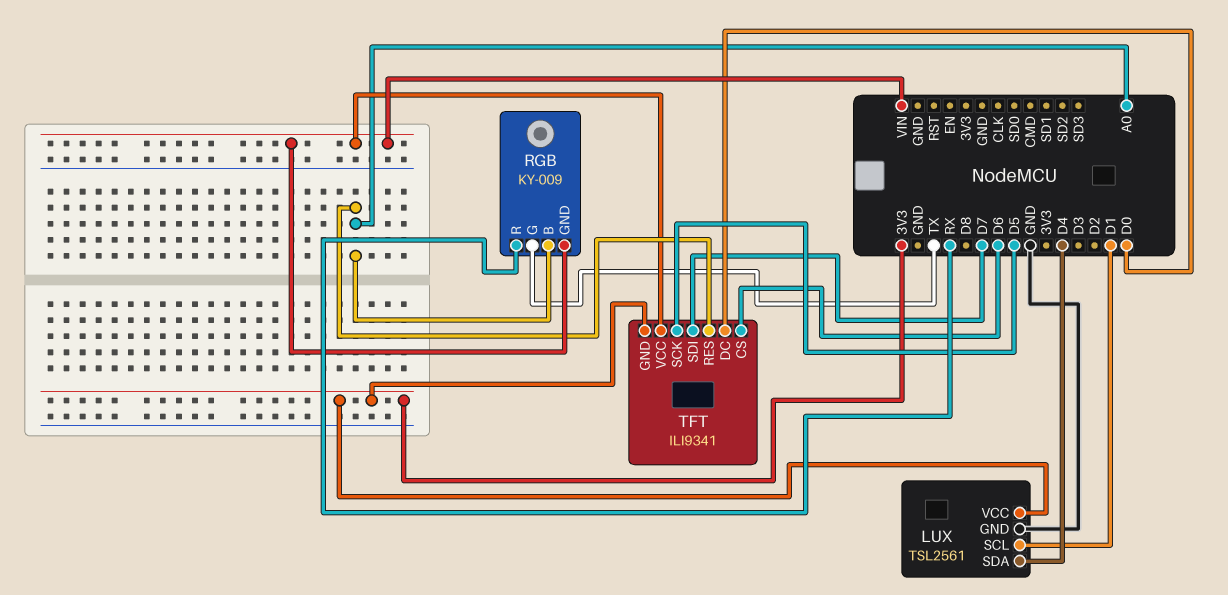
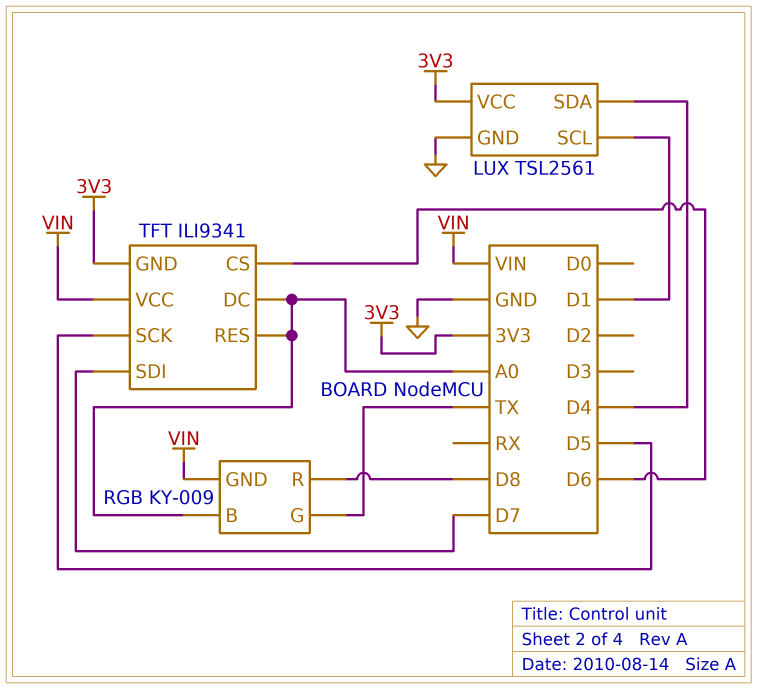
RGB pin R: RX -> D8
TFT pin DC: D0 -> A0

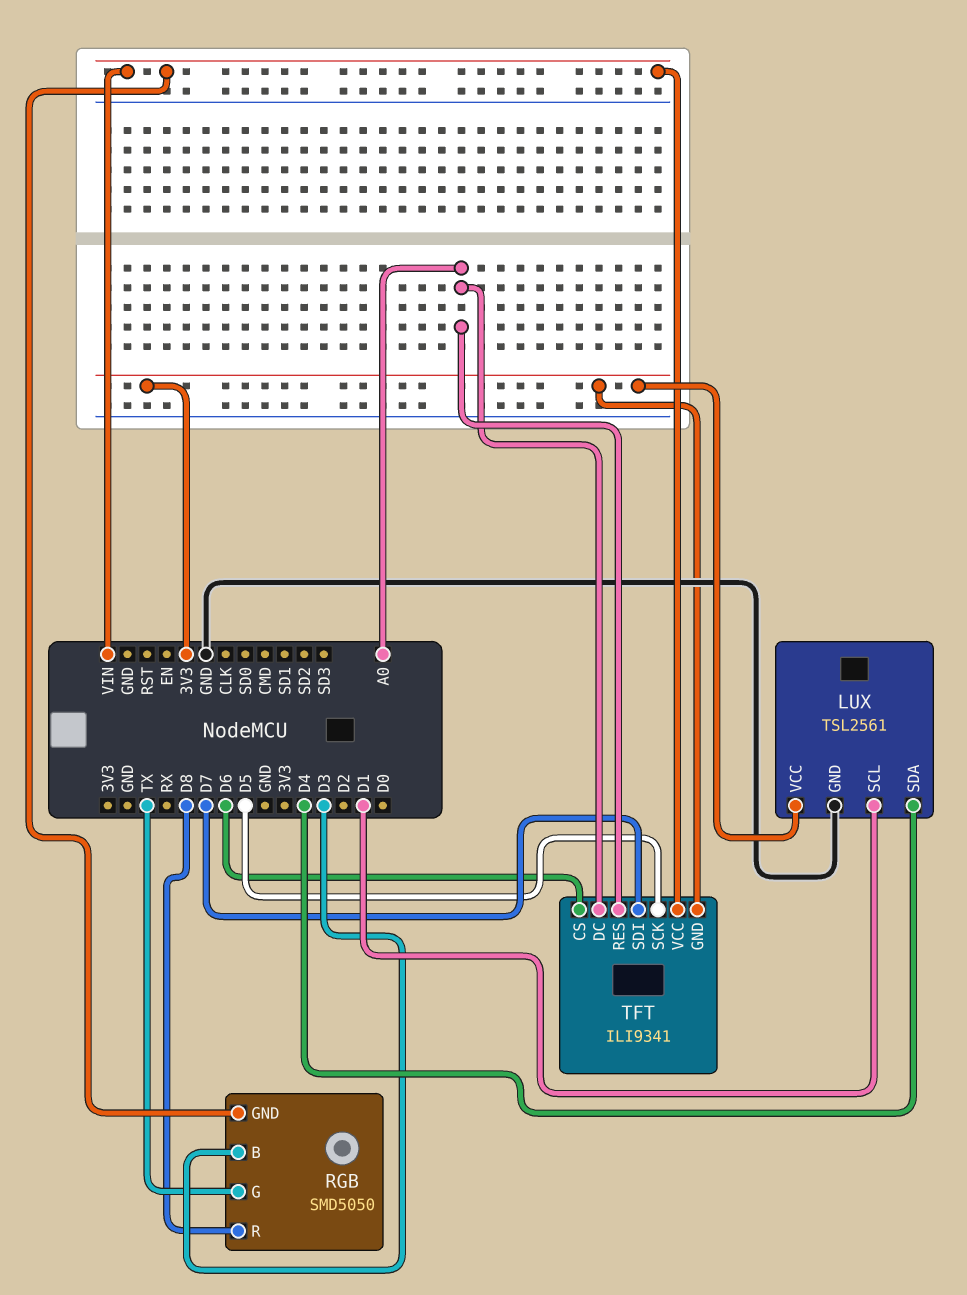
RGB: KY-009 -> SMD5050
RGB pin B: A0 -> D3

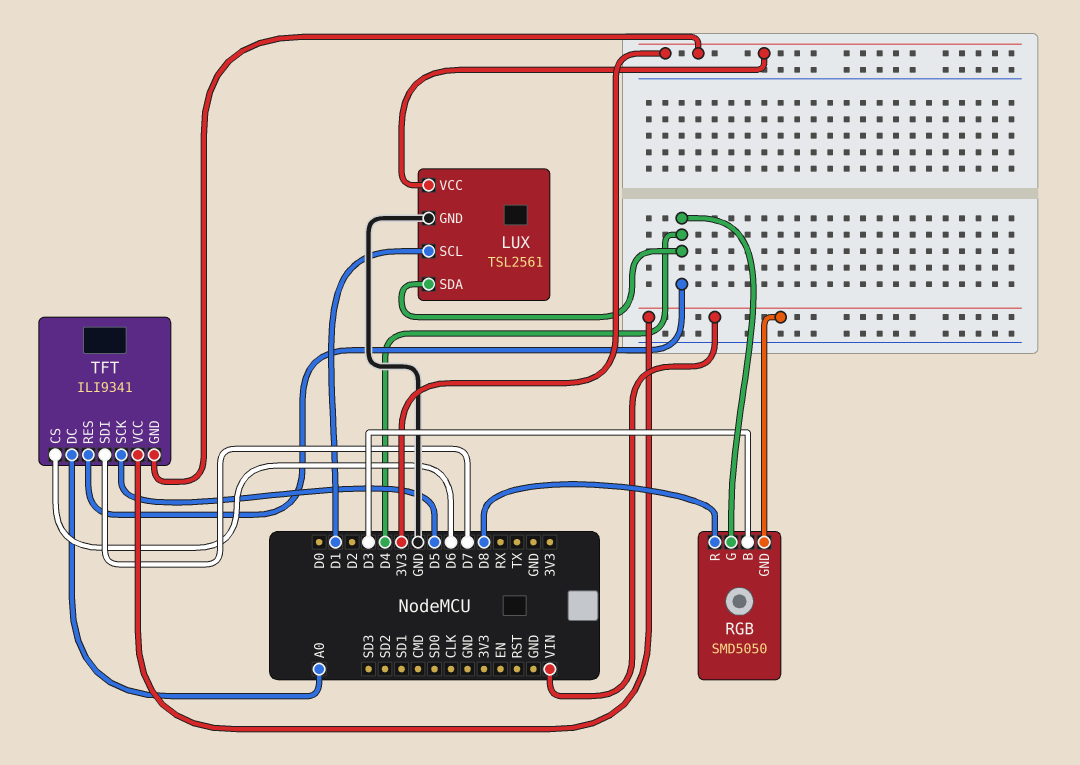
RGB pin G: TX -> D4
TFT pin RES: A0 -> D4

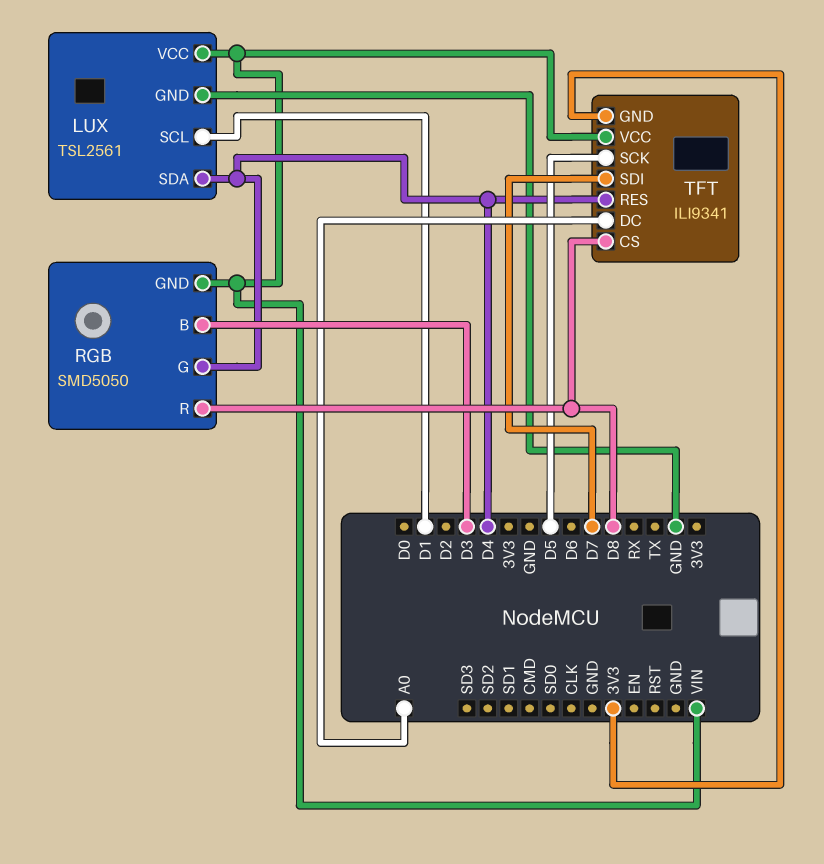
LUX pin VCC: 3V3 -> VIN
TFT pin CS: D6 -> D8

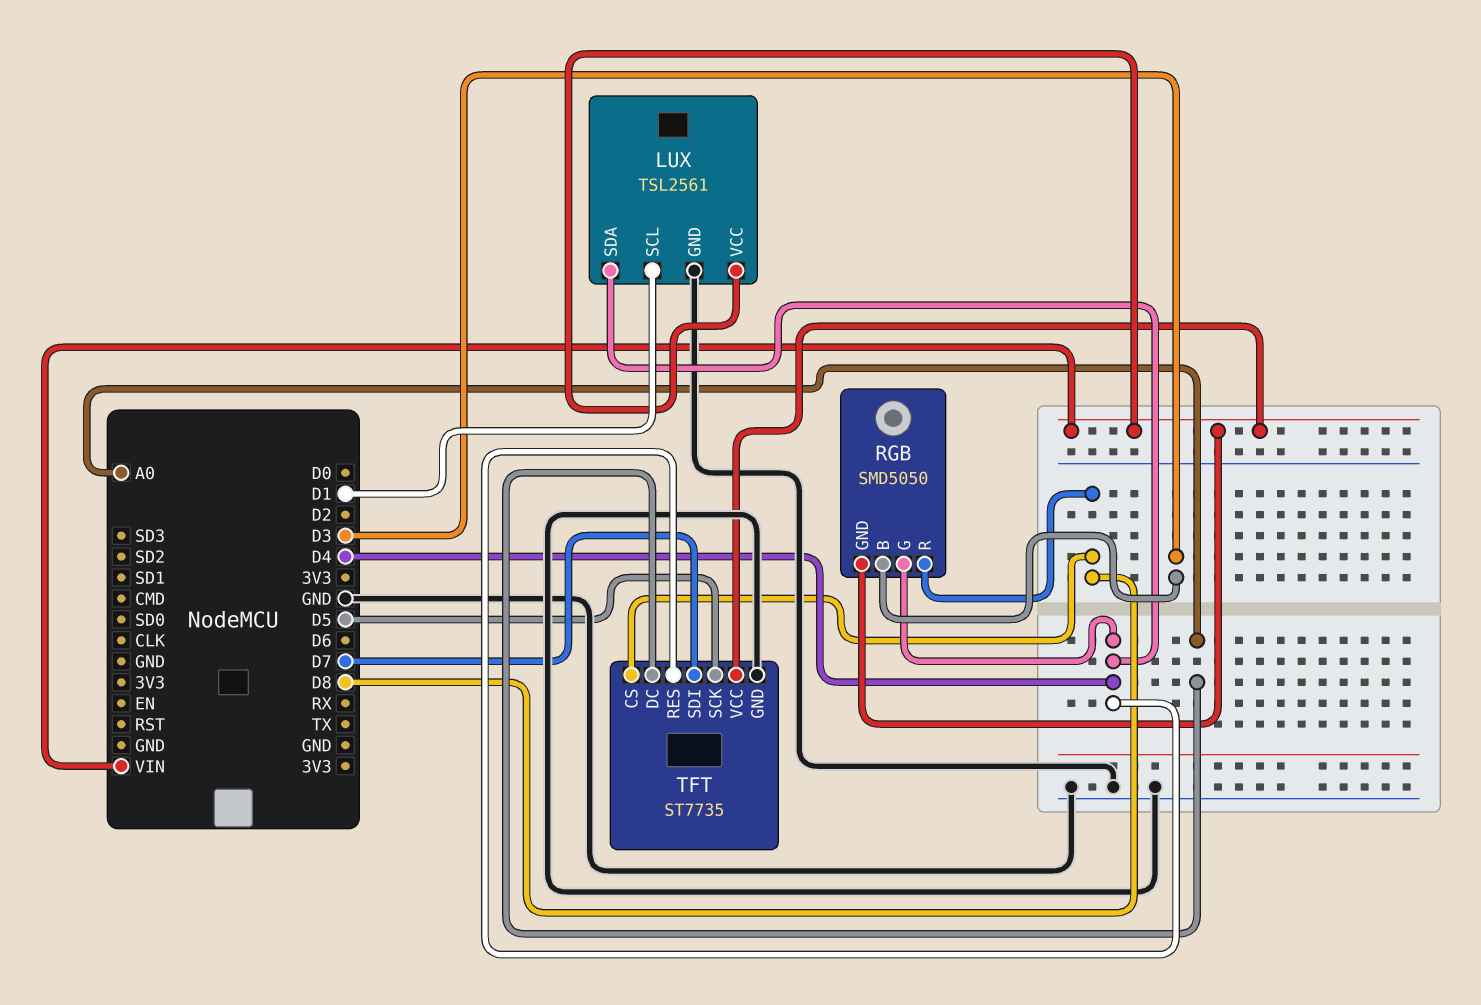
TFT: ILI9341 -> ST7735
TFT pin GND: 3V3 -> GND

